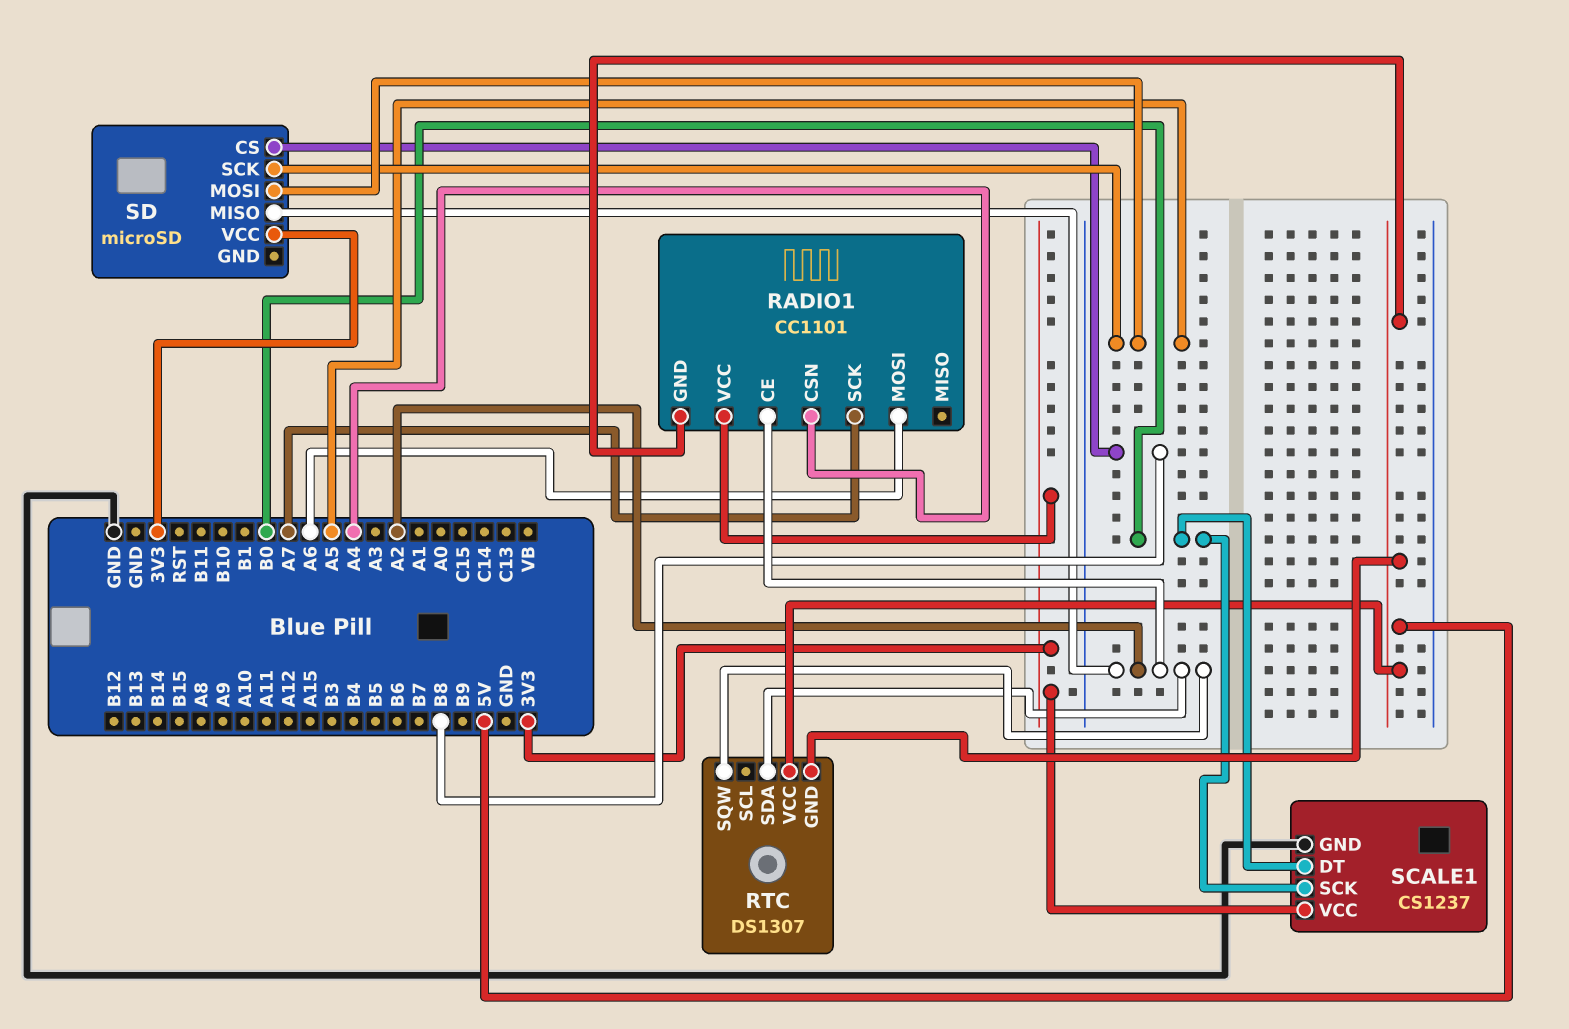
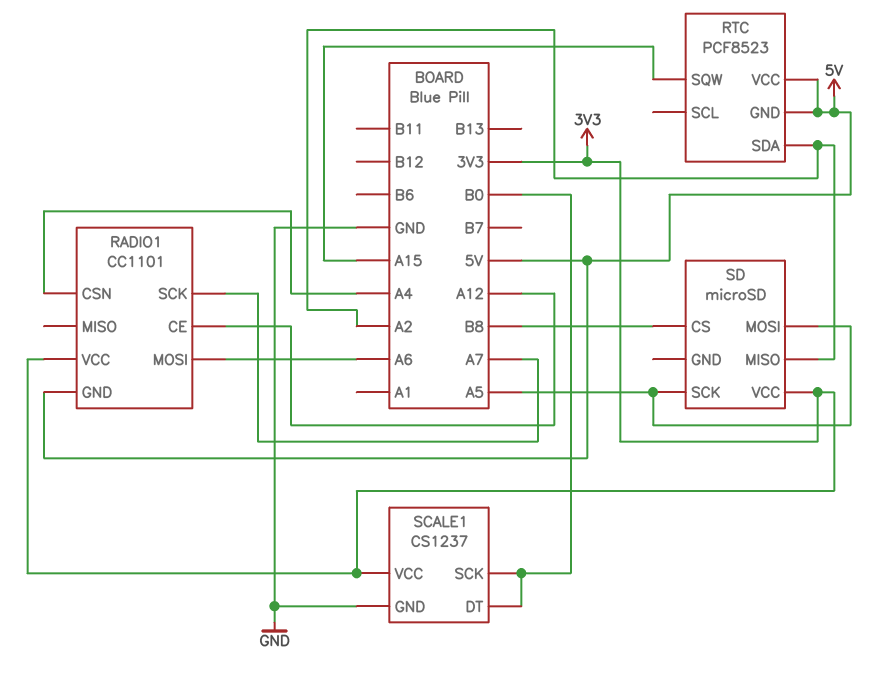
RADIO1 pin CE: A2 -> A12
RTC: DS1307 -> PCF8523
RTC pin SQW: A2 -> A15

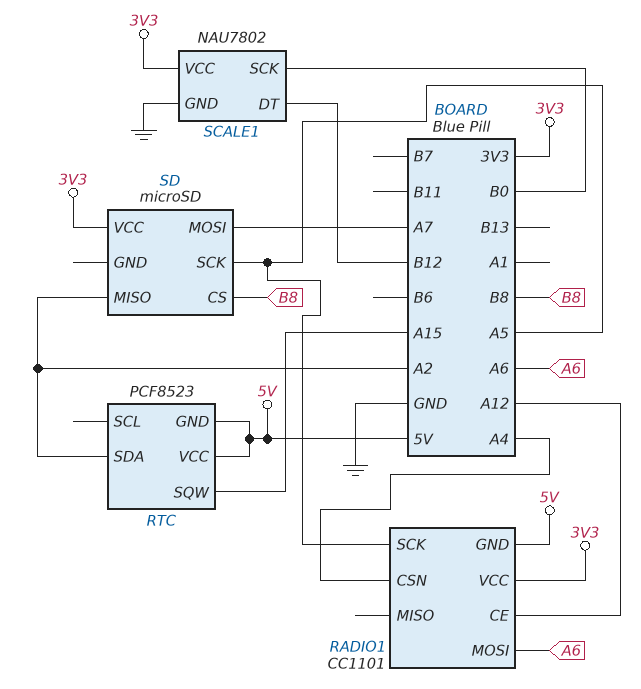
RADIO1 pin SCK: A7 -> A5
SCALE1: CS1237 -> NAU7802
SCALE1 pin DT: B0 -> B12
SD pin MOSI: A5 -> A7

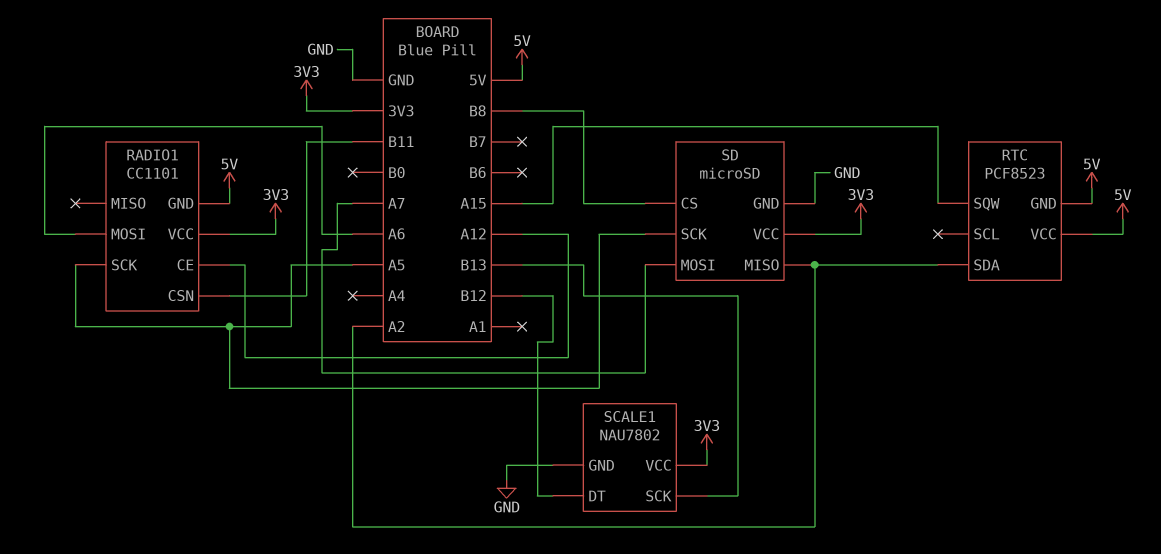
RADIO1 pin CSN: A4 -> B11
SCALE1 pin SCK: B0 -> B13
SD pin GND: none -> GND

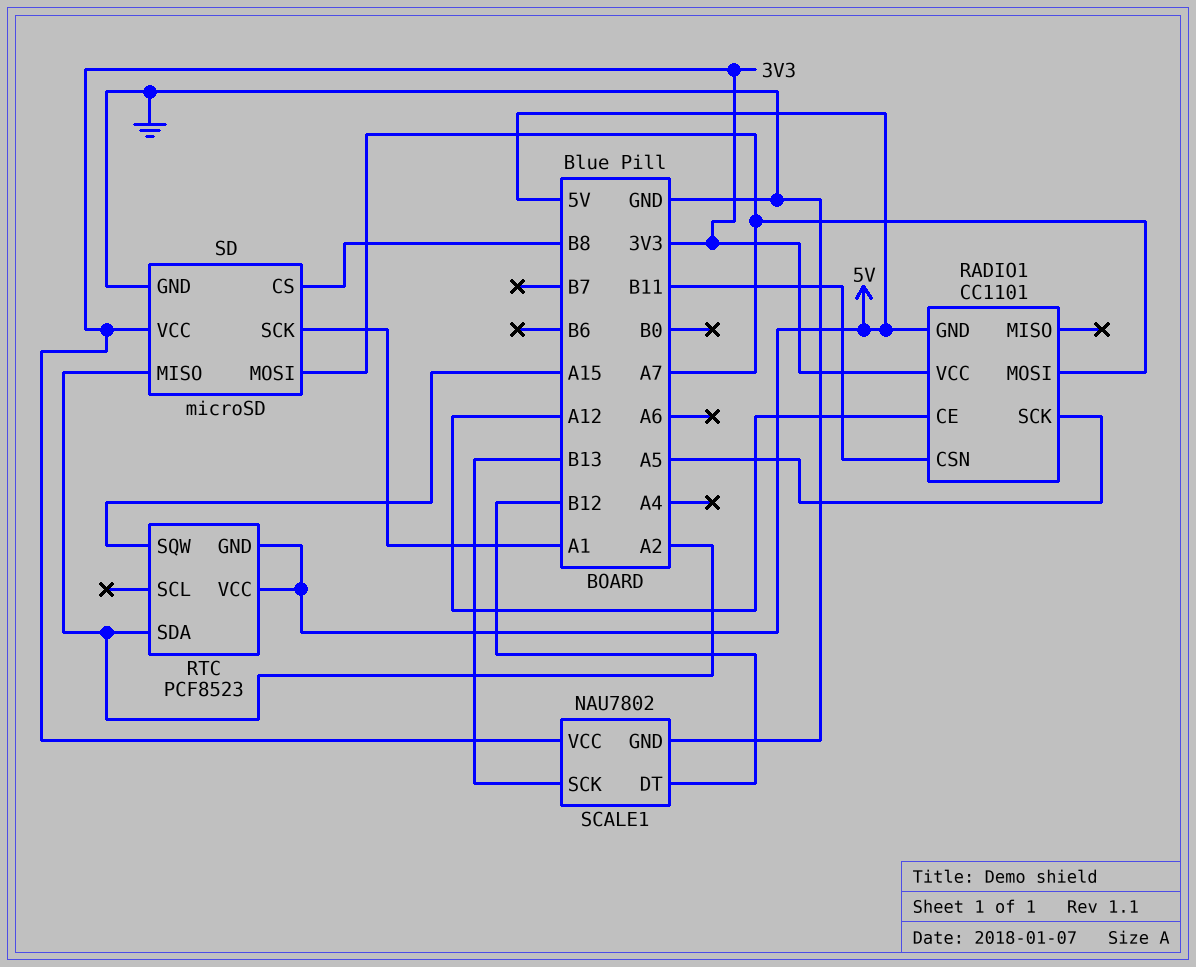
RADIO1 pin MOSI: A6 -> A7
SD pin SCK: A5 -> A1

